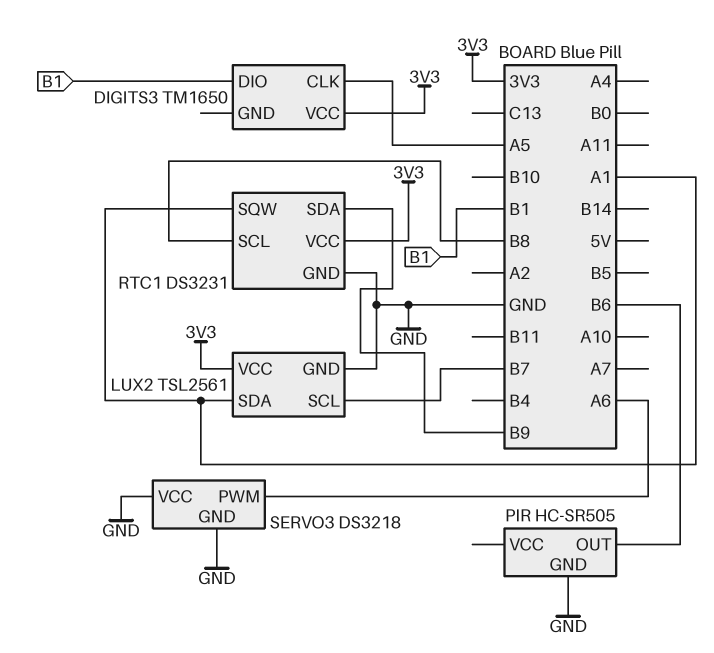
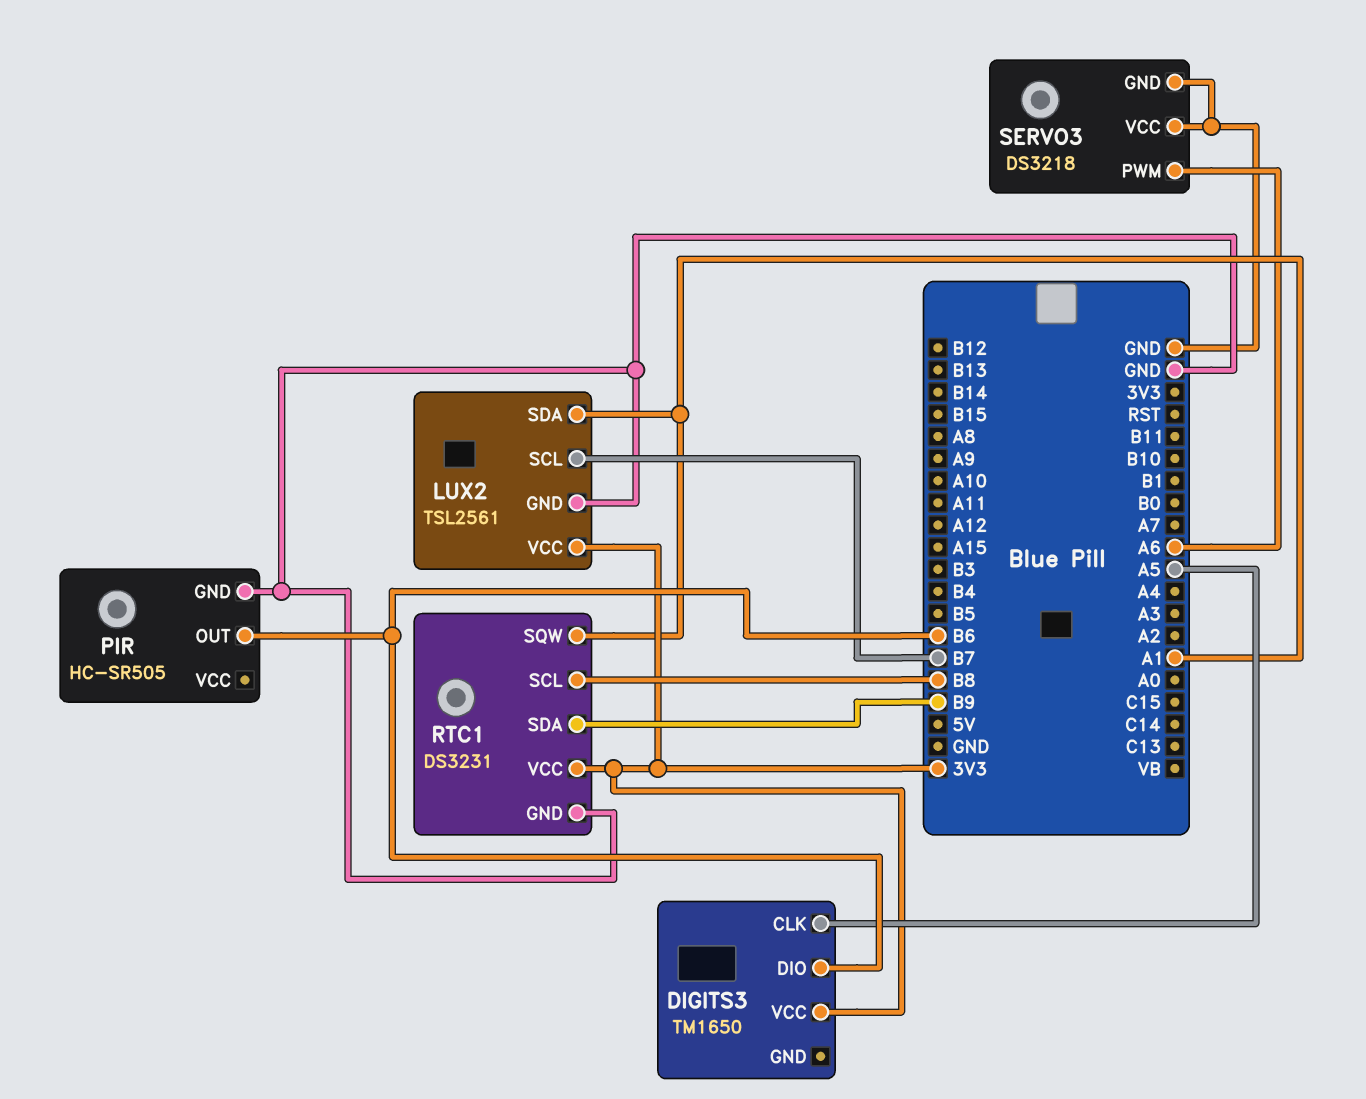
DIGITS3 pin DIO: B1 -> B6

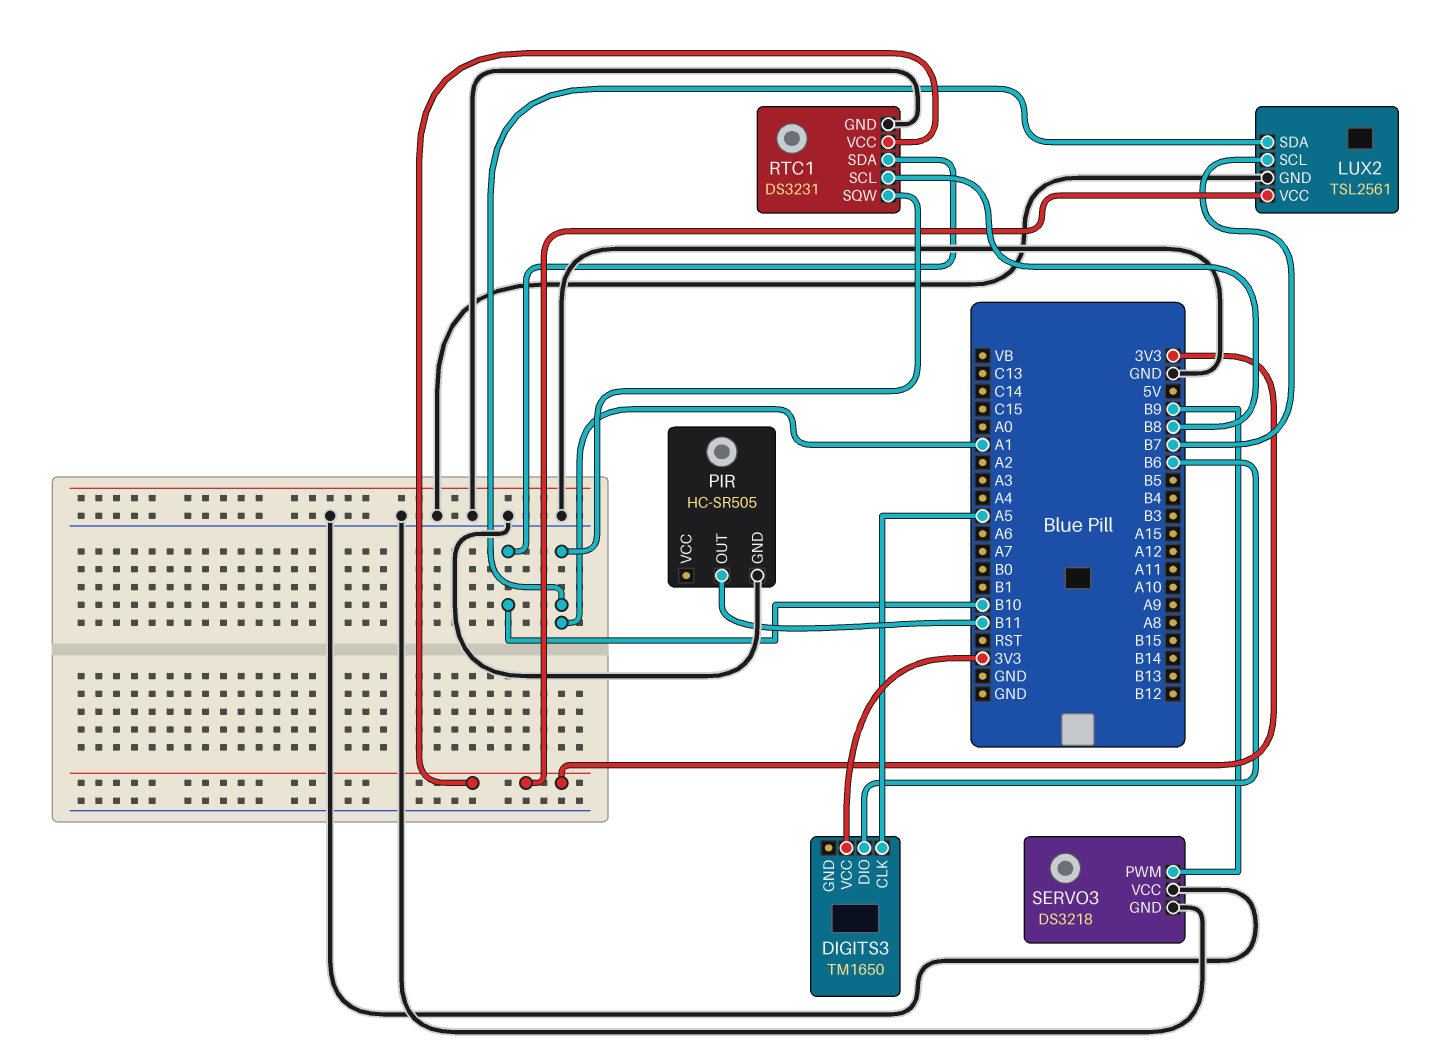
PIR pin OUT: B6 -> B11
RTC1 pin SDA: B9 -> B10
SERVO3 pin PWM: A6 -> B9

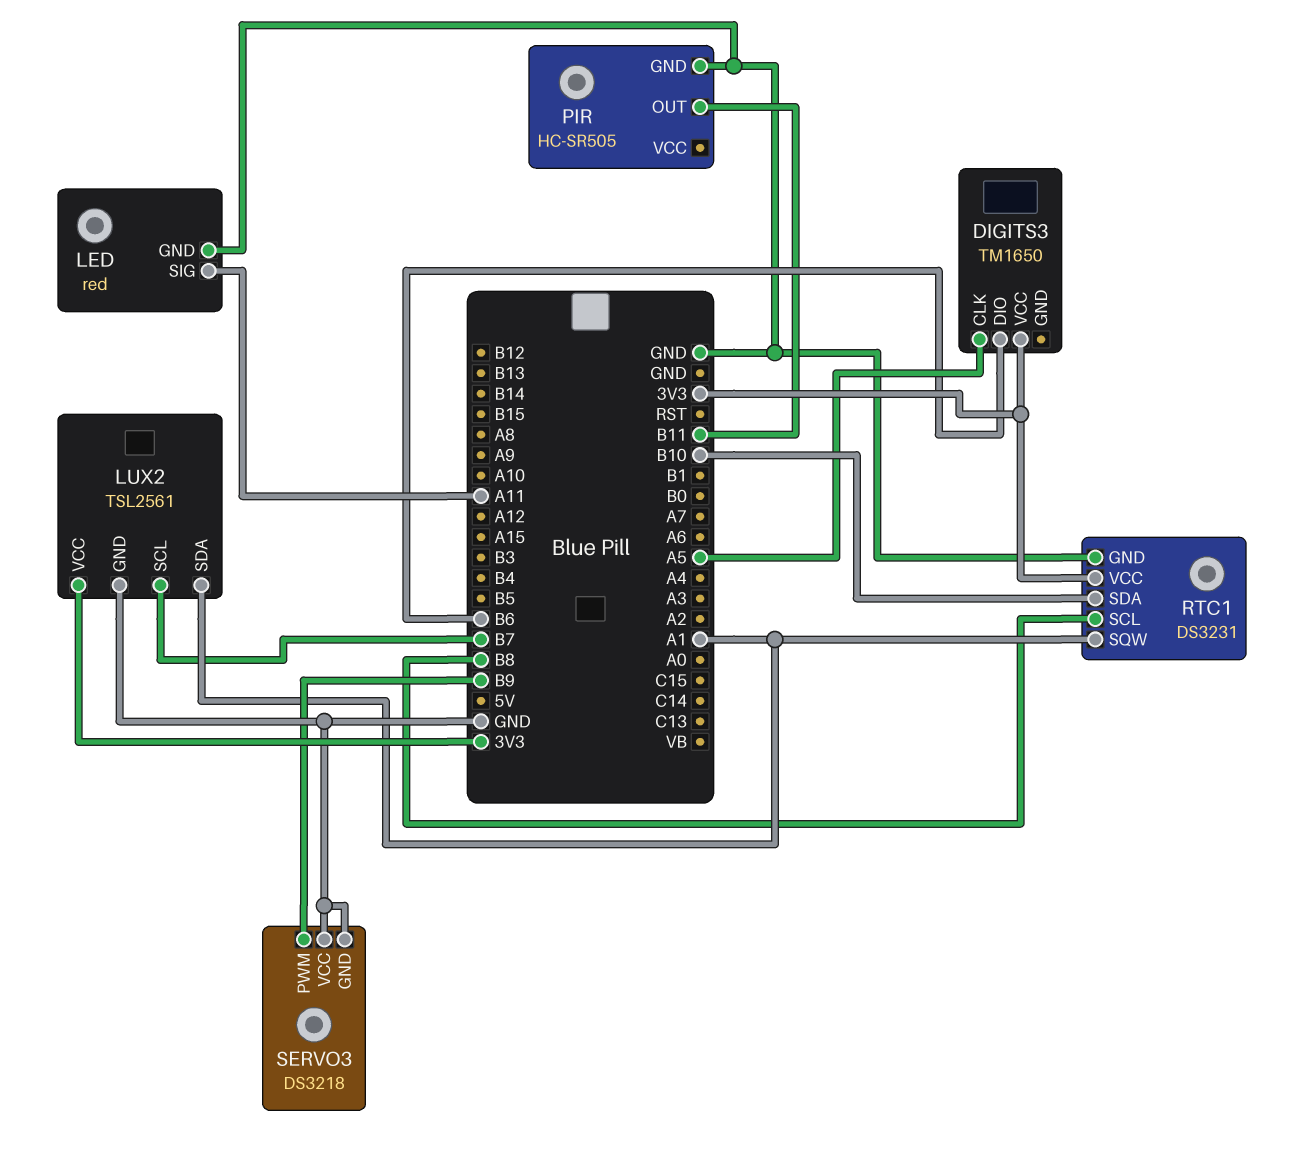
LED: none -> red
LED pin GND: none -> GND
LED pin SIG: none -> A11

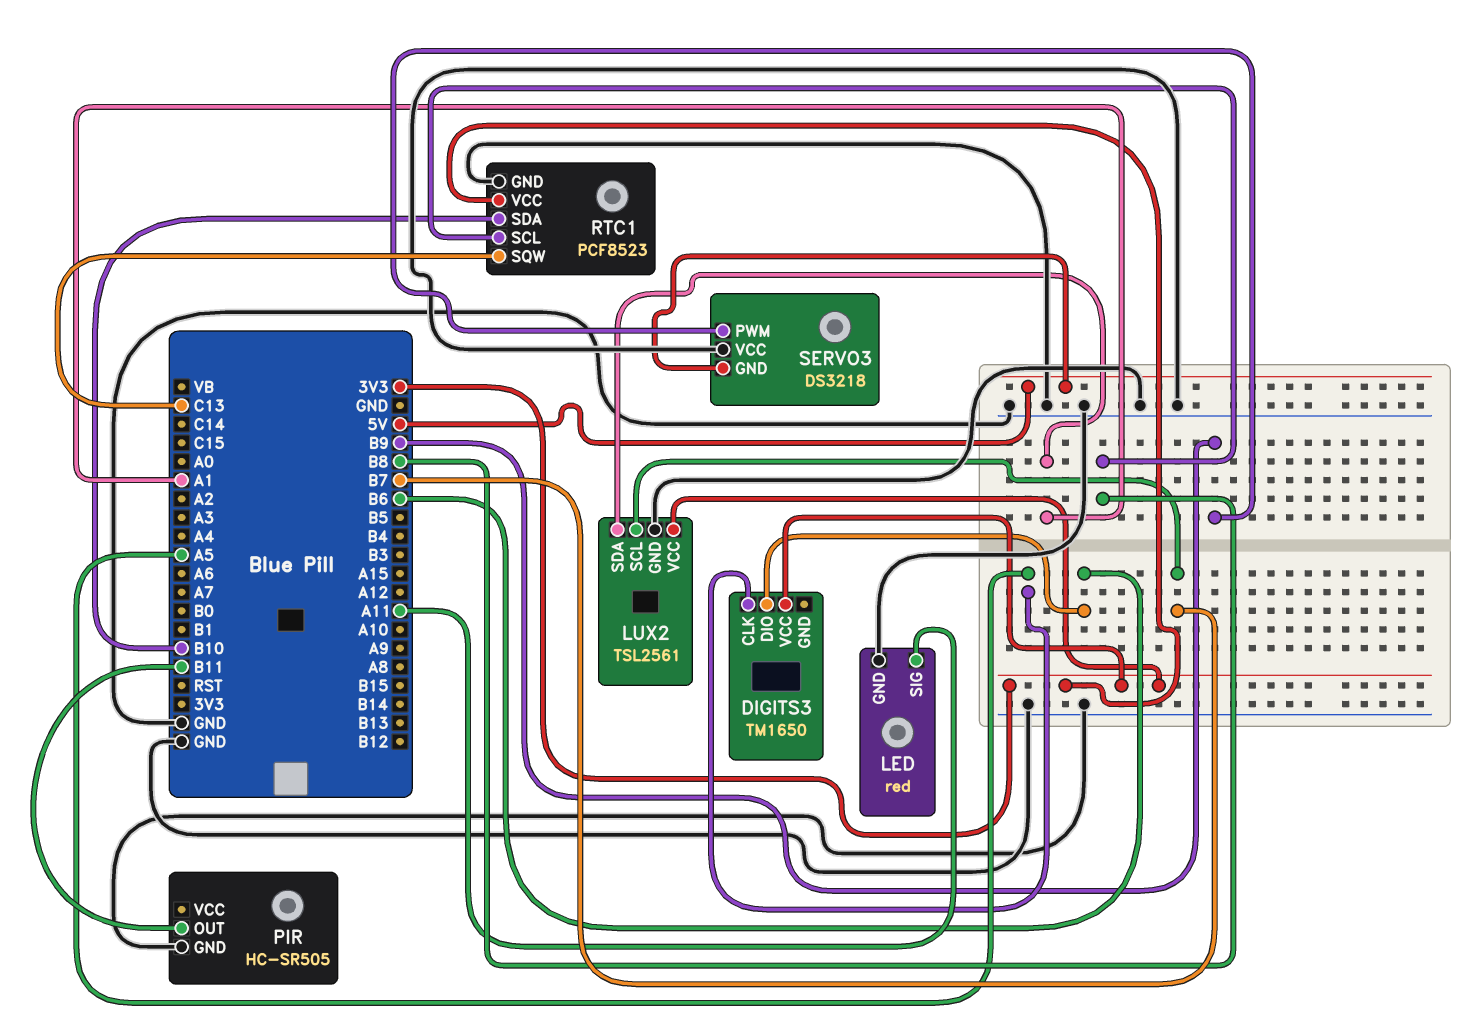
RTC1: DS3231 -> PCF8523
RTC1 pin SQW: A1 -> C13
SERVO3 pin GND: GND -> 5V

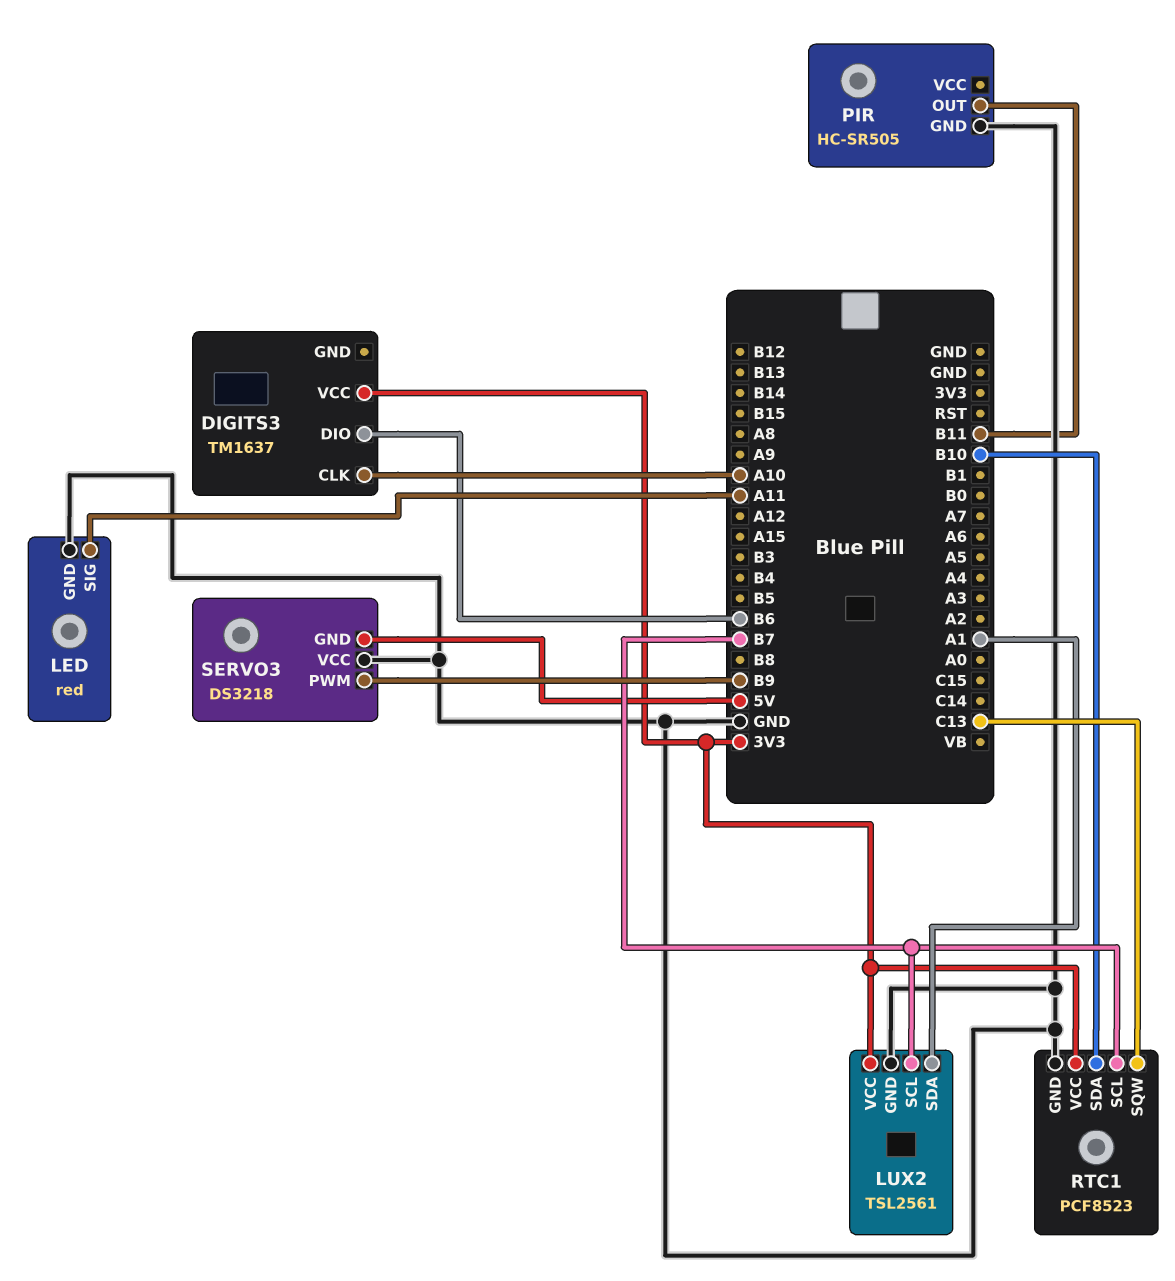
DIGITS3: TM1650 -> TM1637
DIGITS3 pin CLK: A5 -> A10
RTC1 pin SCL: B8 -> B7

